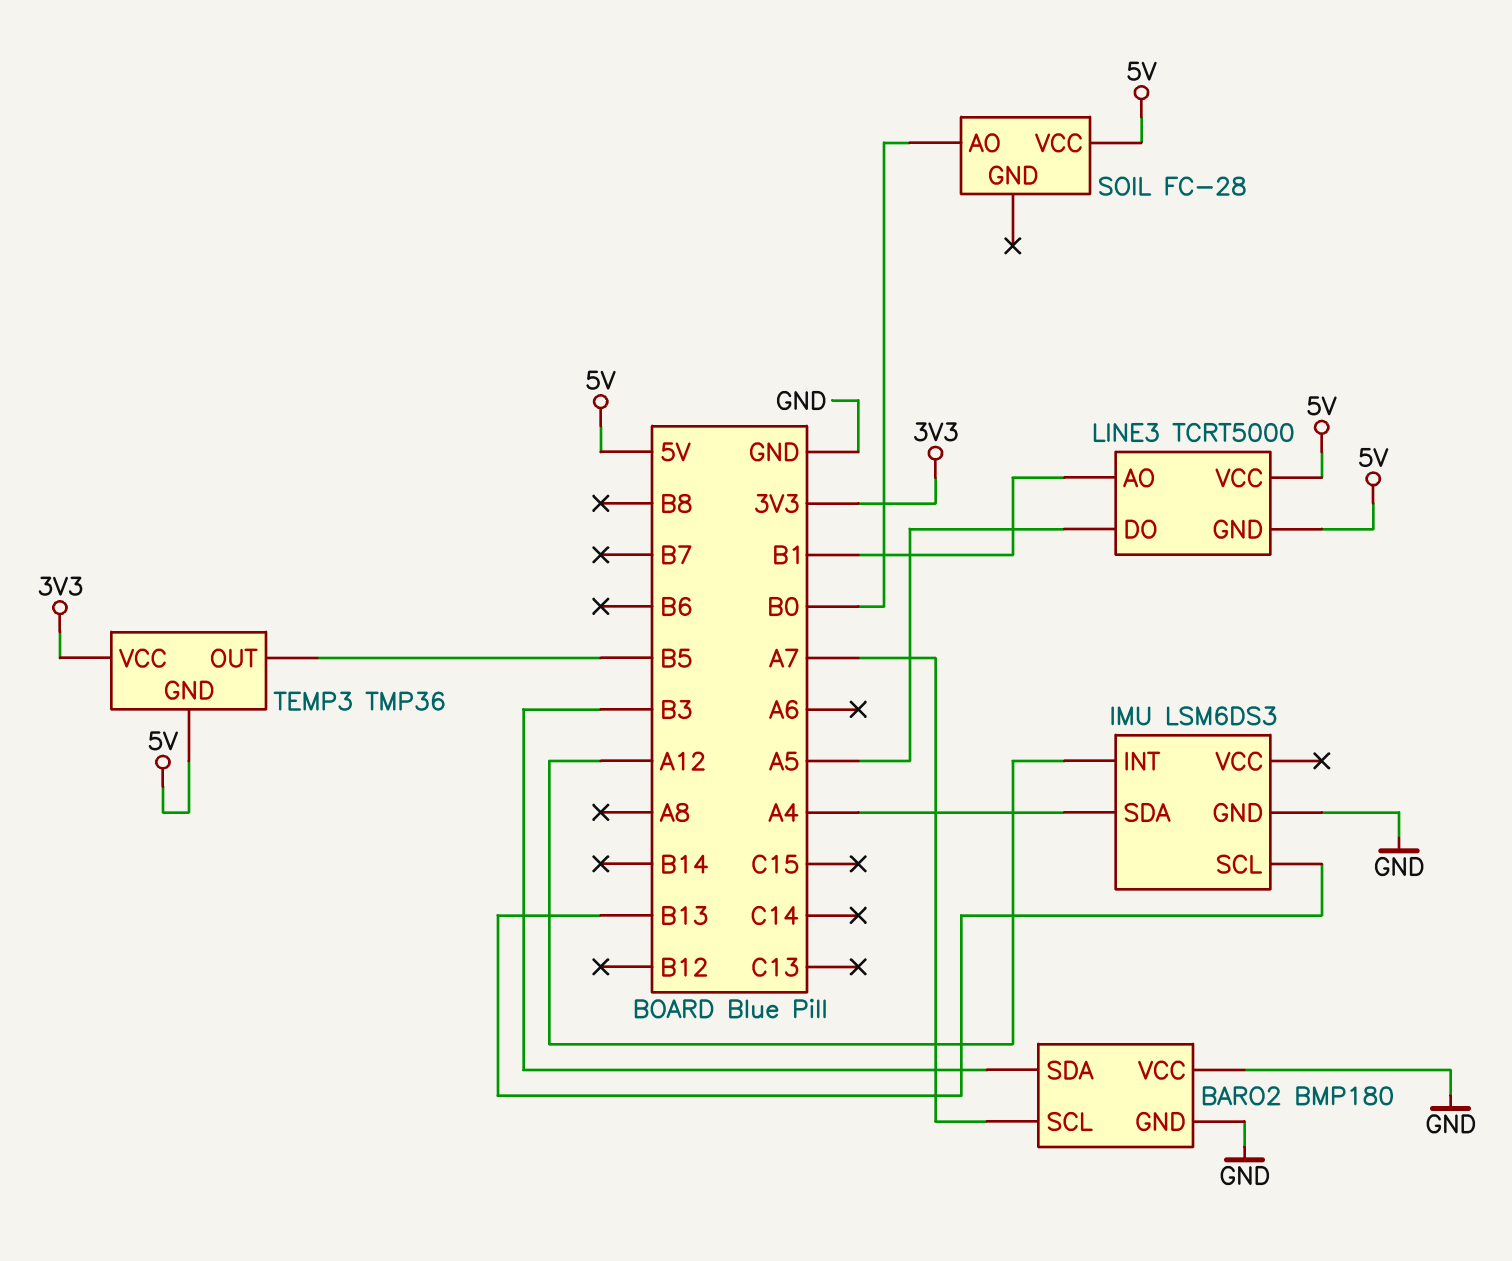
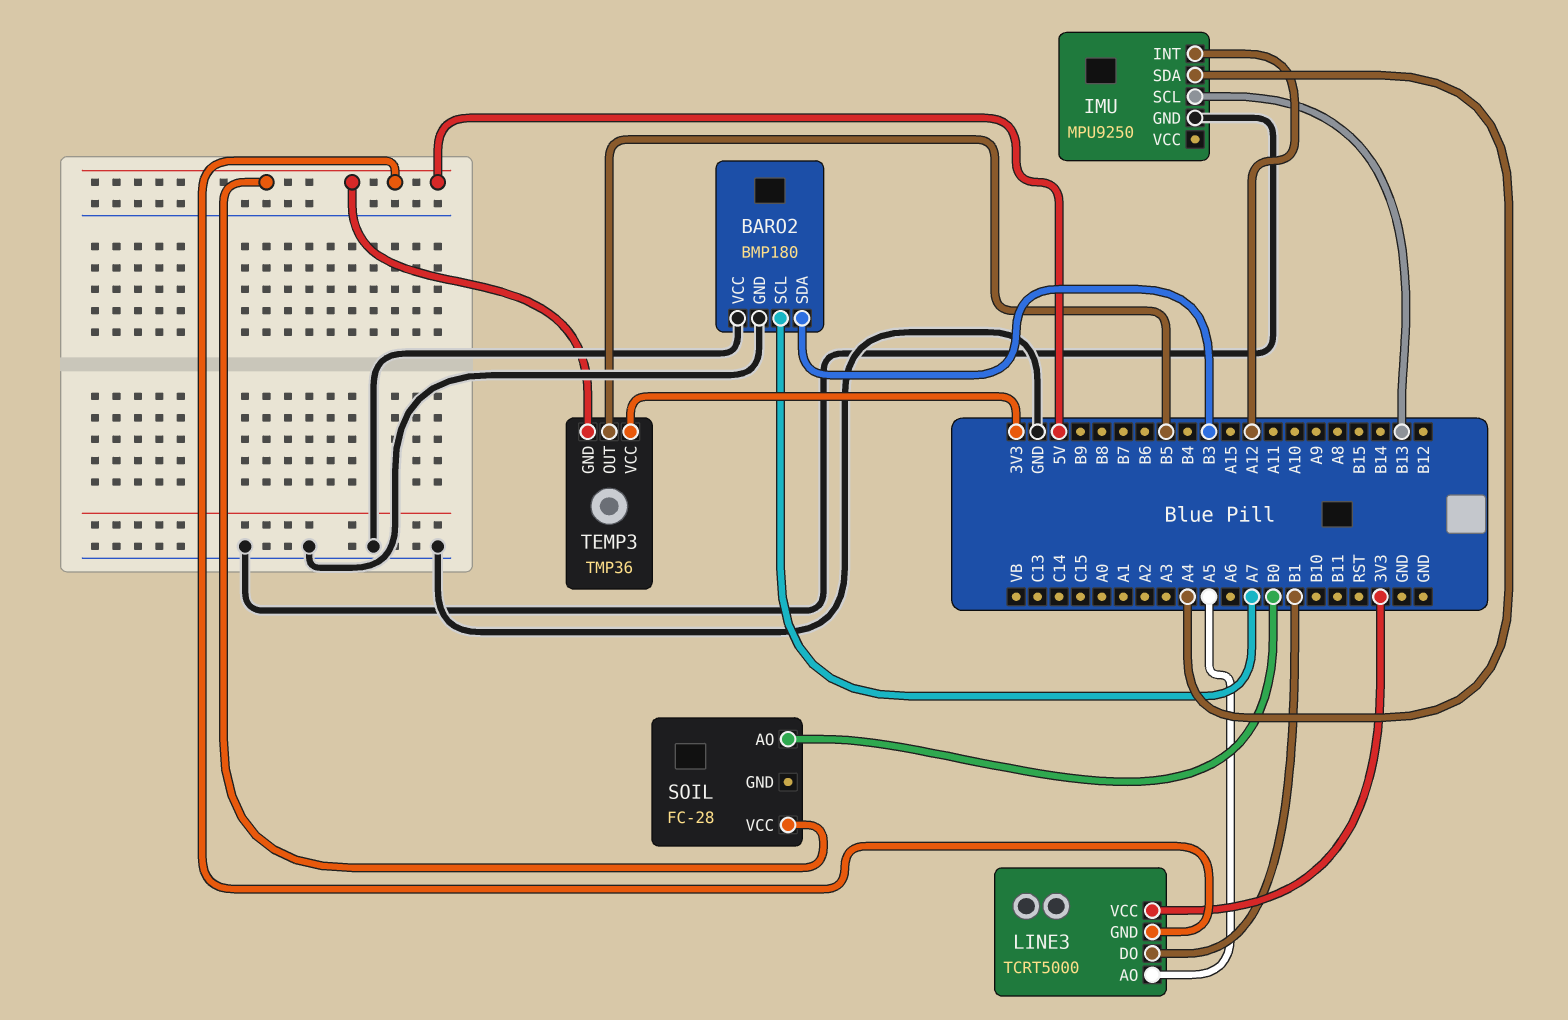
IMU: LSM6DS3 -> MPU9250
LINE3 pin AO: B1 -> A5
LINE3 pin DO: A5 -> B1
LINE3 pin VCC: 5V -> 3V3

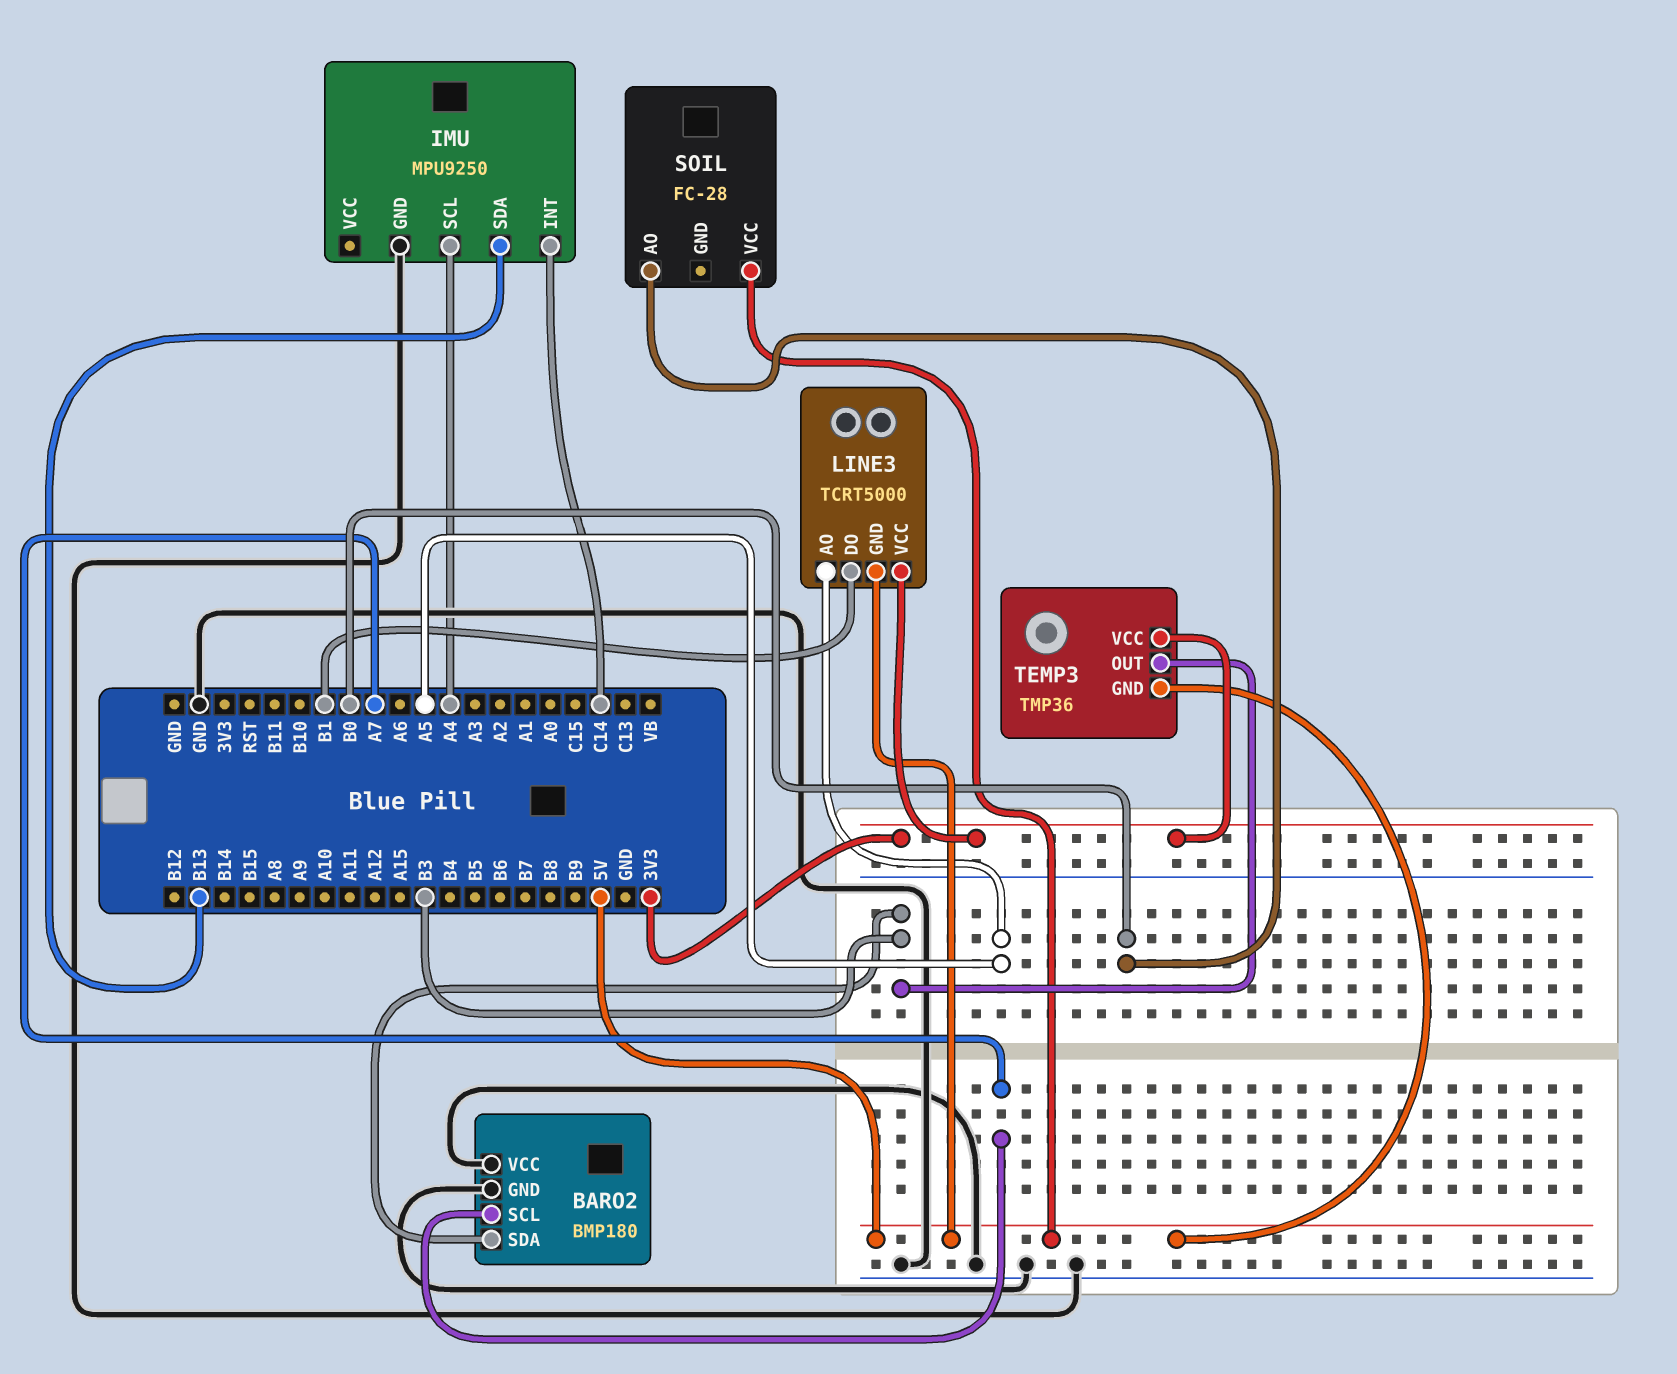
IMU pin INT: A12 -> C14
IMU pin SCL: B13 -> A4
IMU pin SDA: A4 -> B13
TEMP3 pin OUT: B5 -> B3

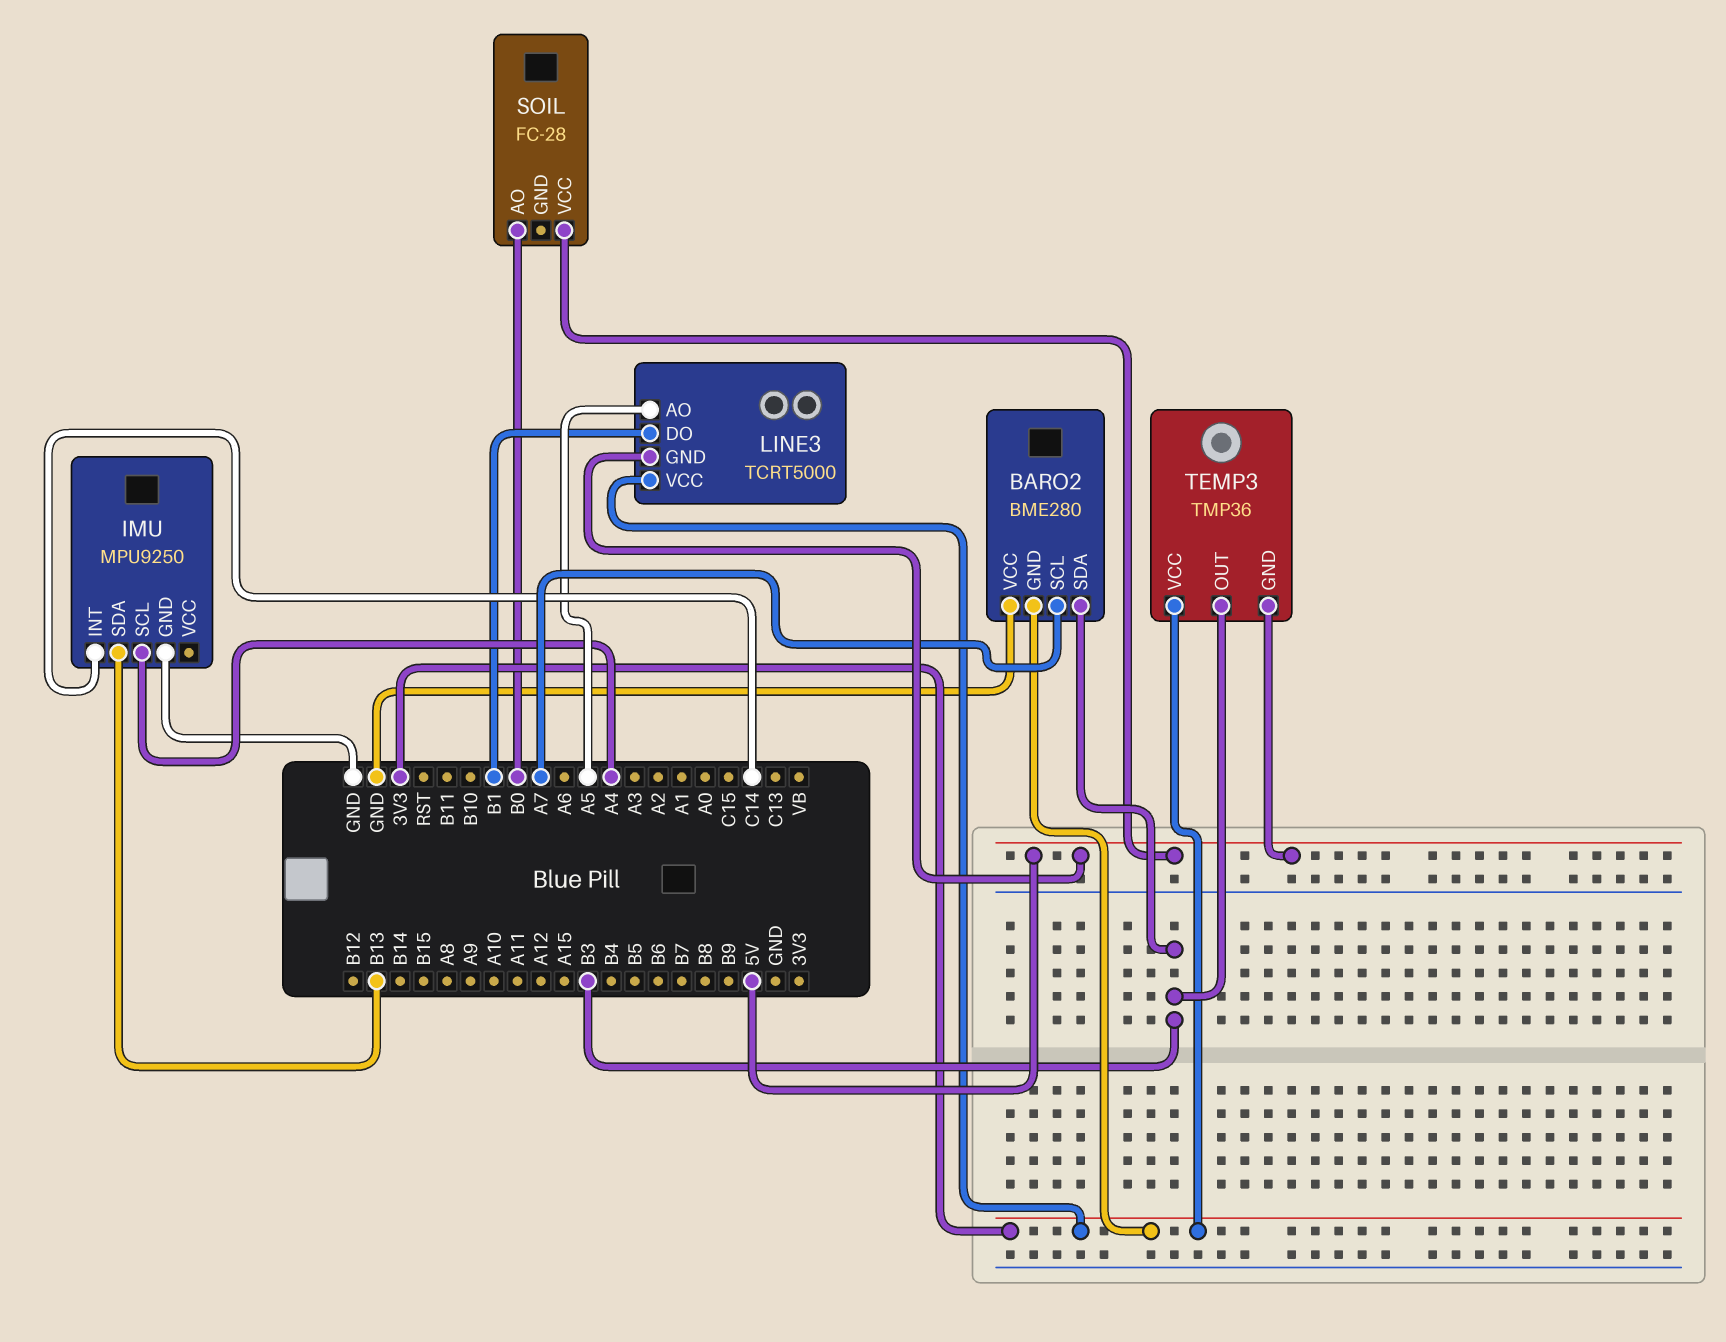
BARO2: BMP180 -> BME280
BARO2 pin GND: GND -> 3V3

